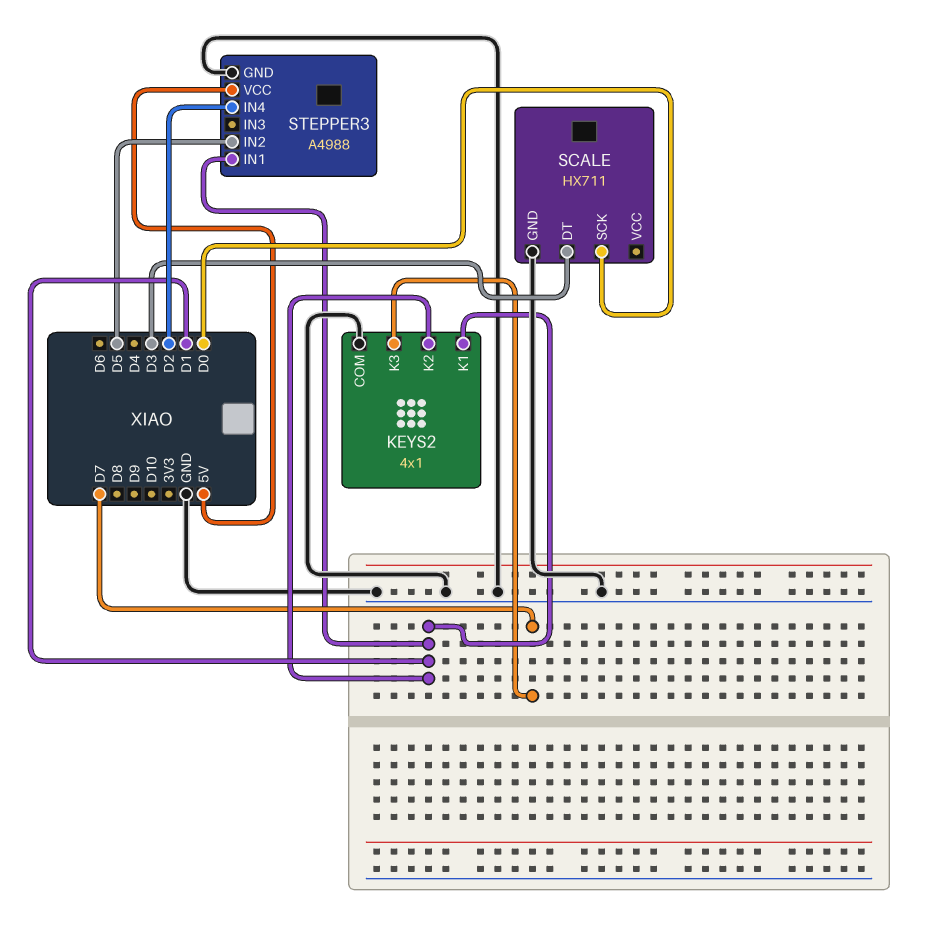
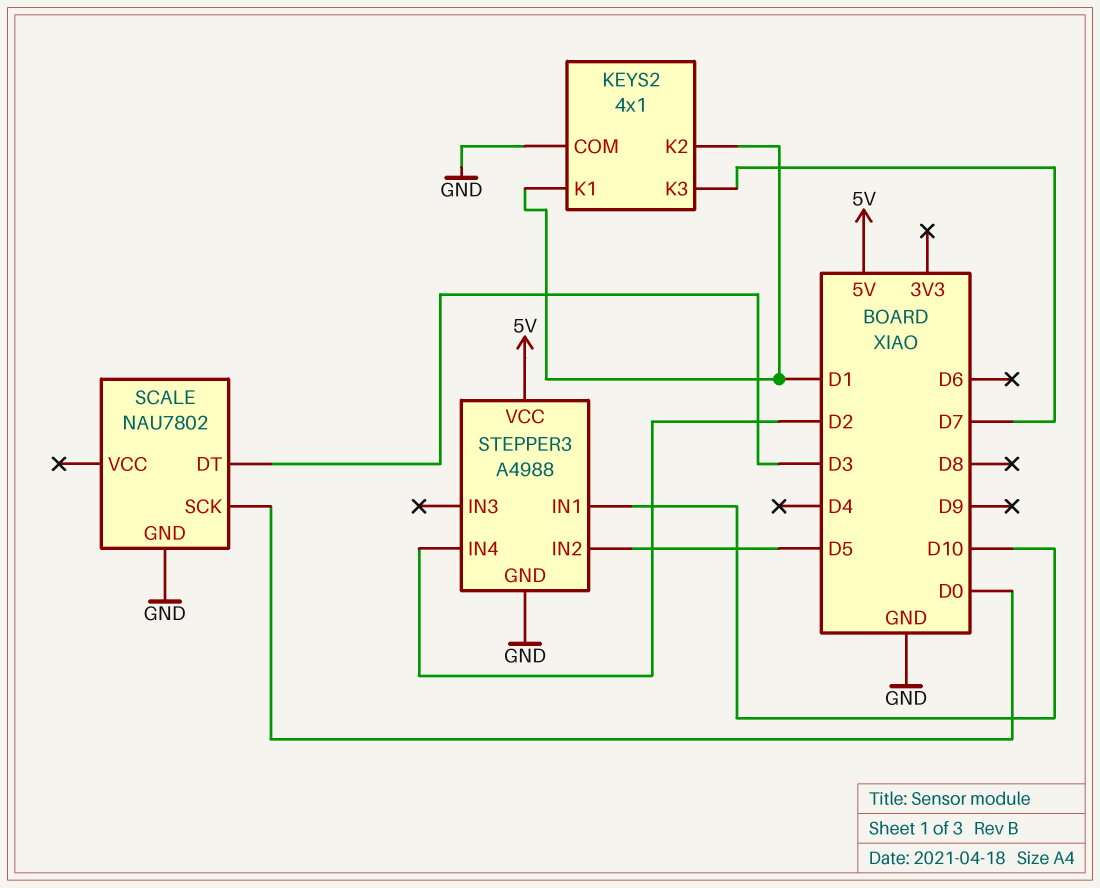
SCALE: HX711 -> NAU7802
STEPPER3 pin IN1: D1 -> D10

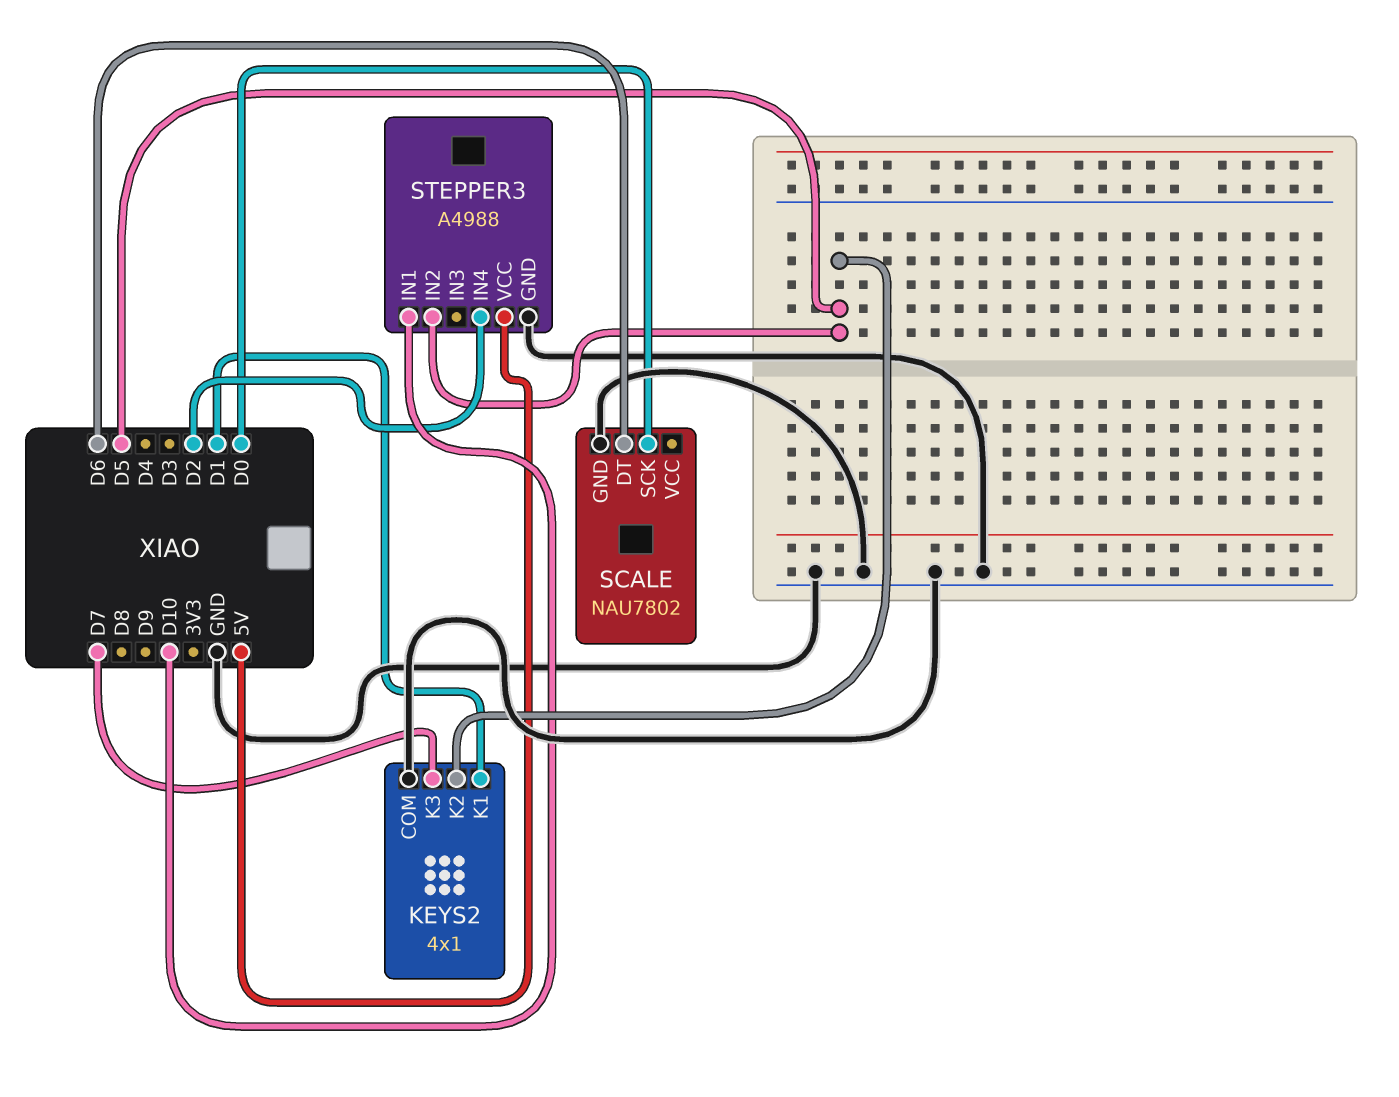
KEYS2 pin K2: D1 -> D5
SCALE pin DT: D3 -> D6

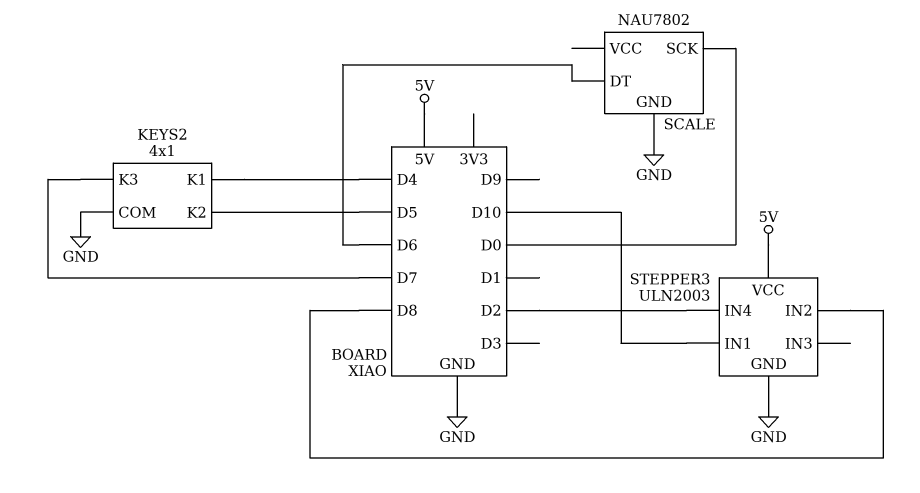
KEYS2 pin K1: D1 -> D4
STEPPER3: A4988 -> ULN2003
STEPPER3 pin IN2: D5 -> D8

